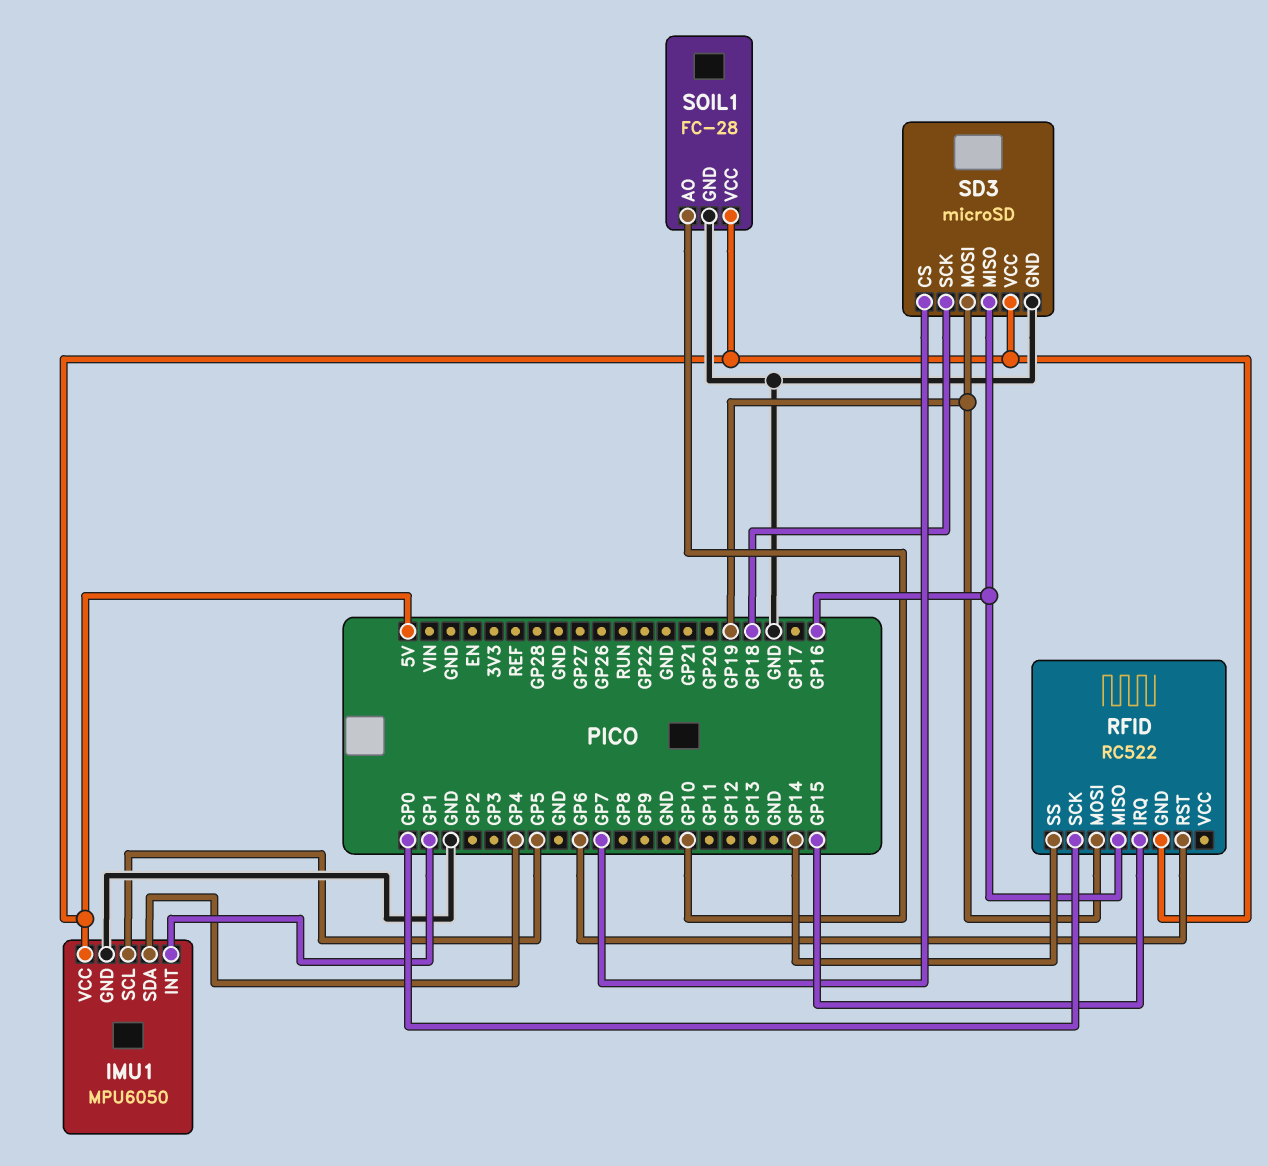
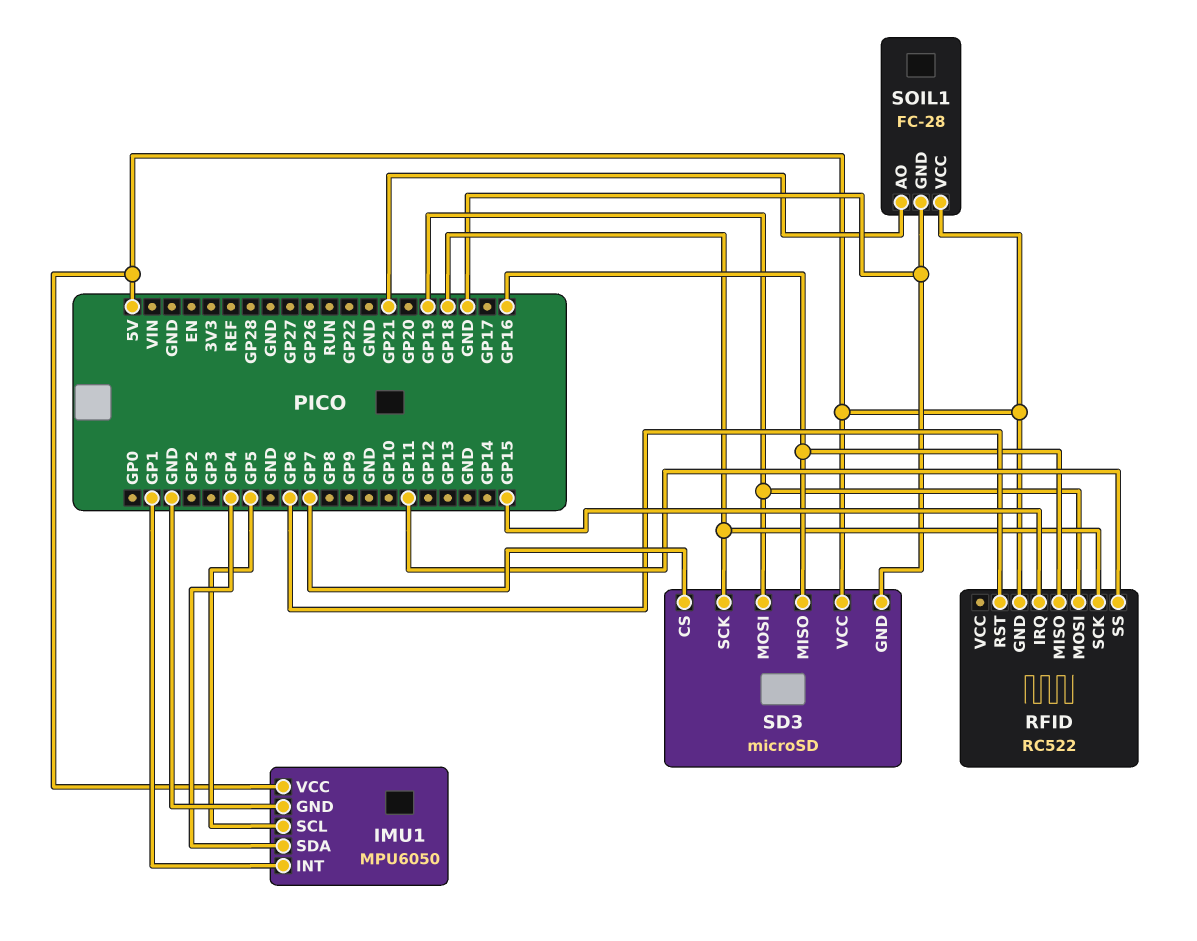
RFID pin SCK: GP0 -> GP18
RFID pin SS: GP14 -> GP11
SOIL1 pin AO: GP10 -> GP21

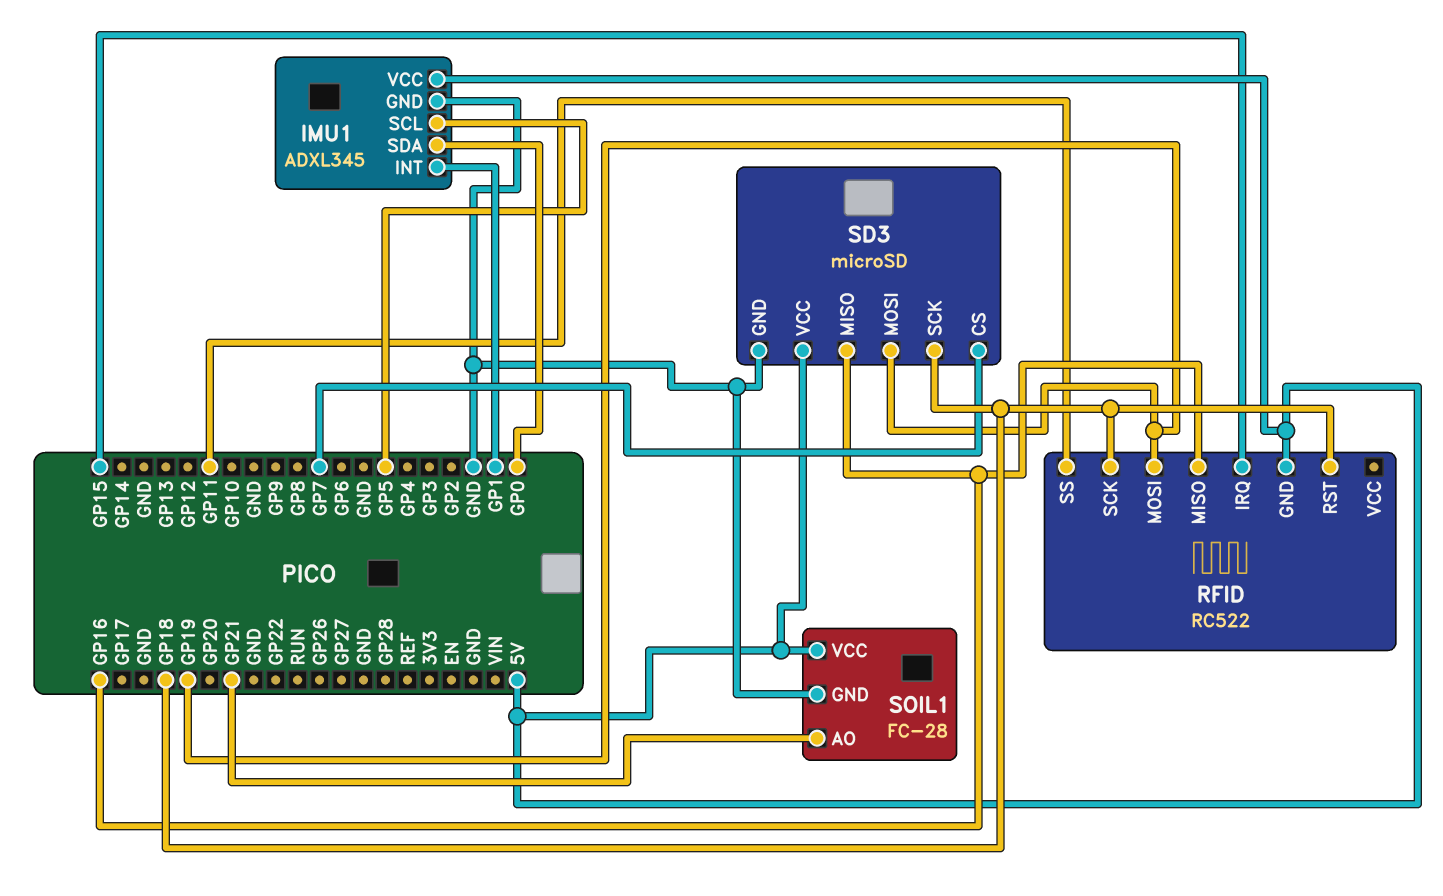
IMU1: MPU6050 -> ADXL345
IMU1 pin SDA: GP4 -> GP0
RFID pin RST: GP6 -> GP18

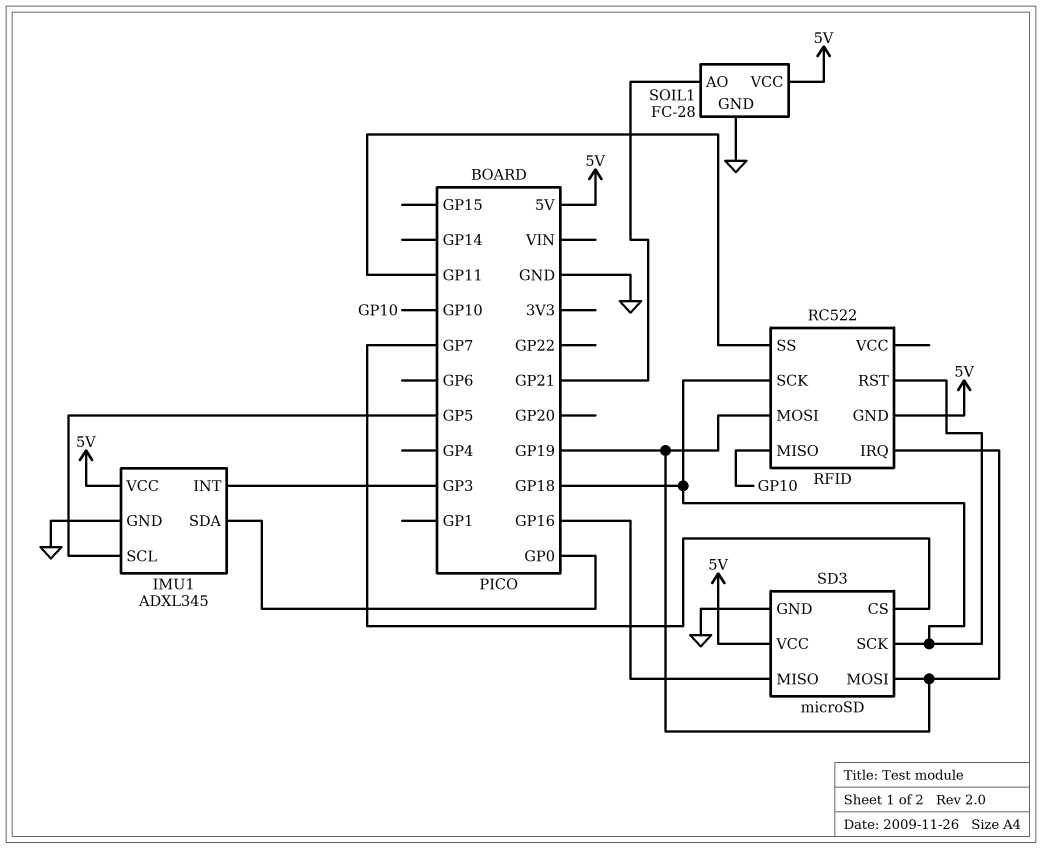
IMU1 pin INT: GP1 -> GP3
RFID pin IRQ: GP15 -> GP19
RFID pin MISO: GP16 -> GP10

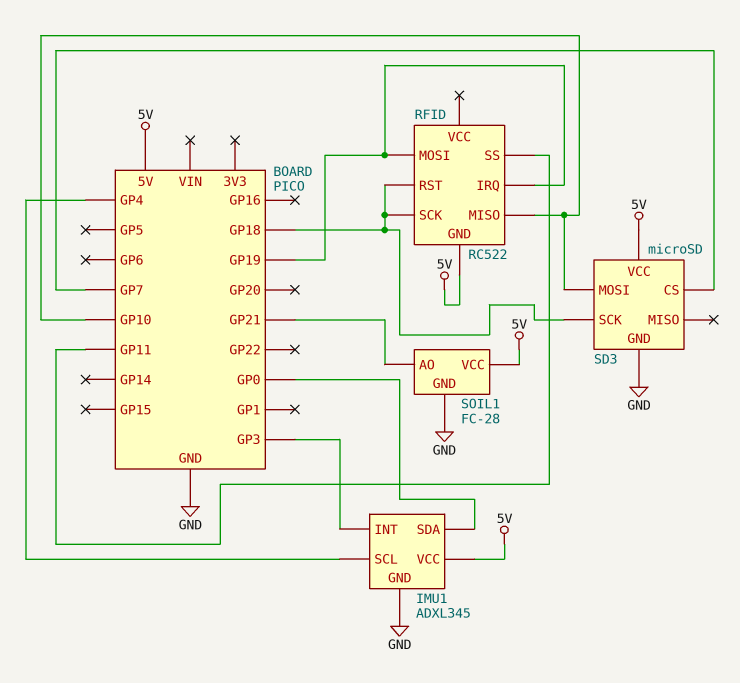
IMU1 pin SCL: GP5 -> GP4
SD3 pin MISO: GP16 -> none
SD3 pin MOSI: GP19 -> GP10

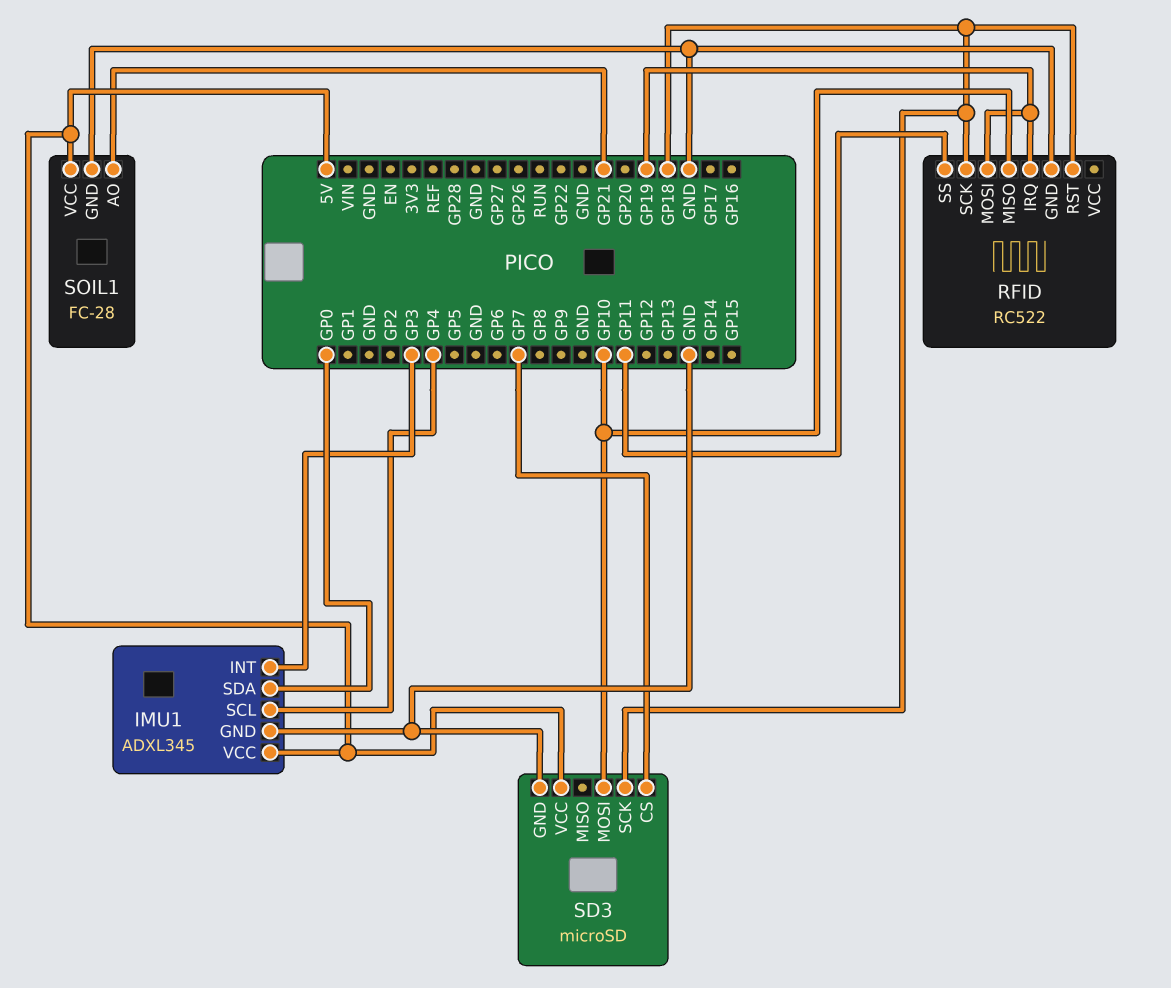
RFID pin GND: 5V -> GND

